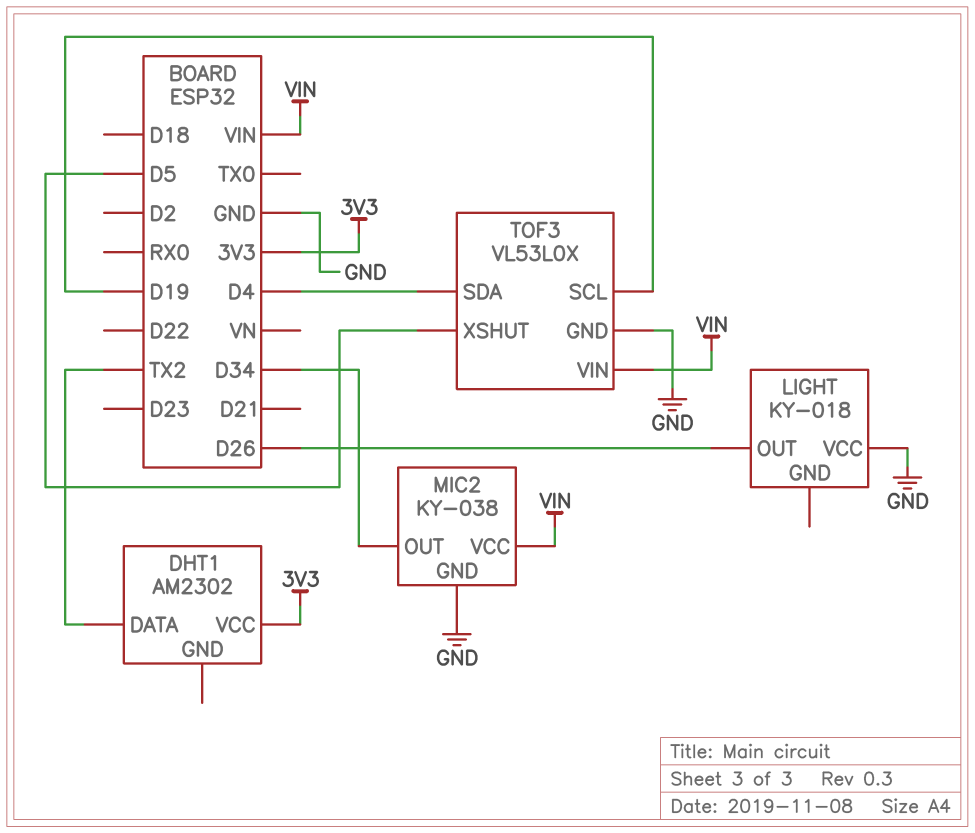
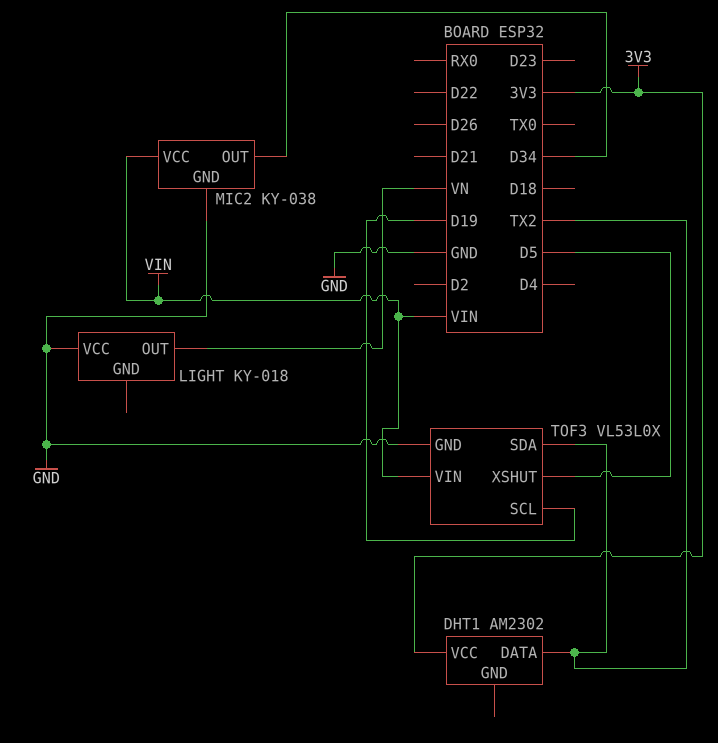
LIGHT pin OUT: D26 -> VN
TOF3 pin SDA: D4 -> TX2

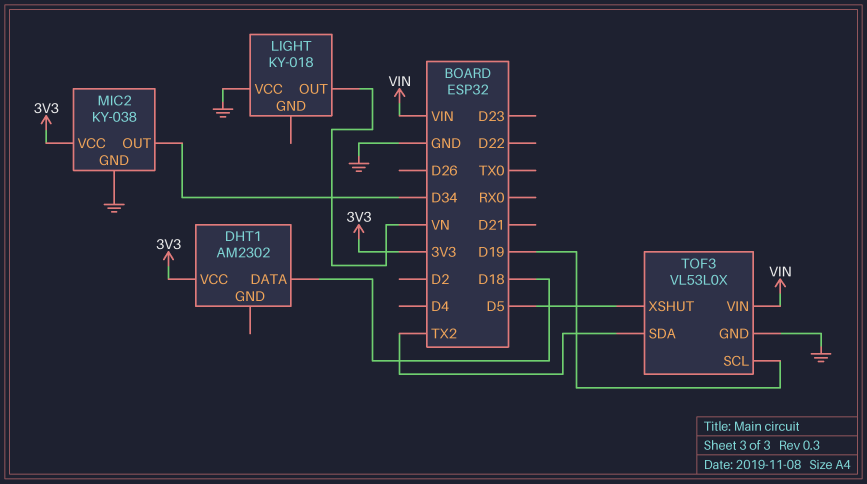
DHT1 pin DATA: TX2 -> D18
MIC2 pin VCC: VIN -> 3V3

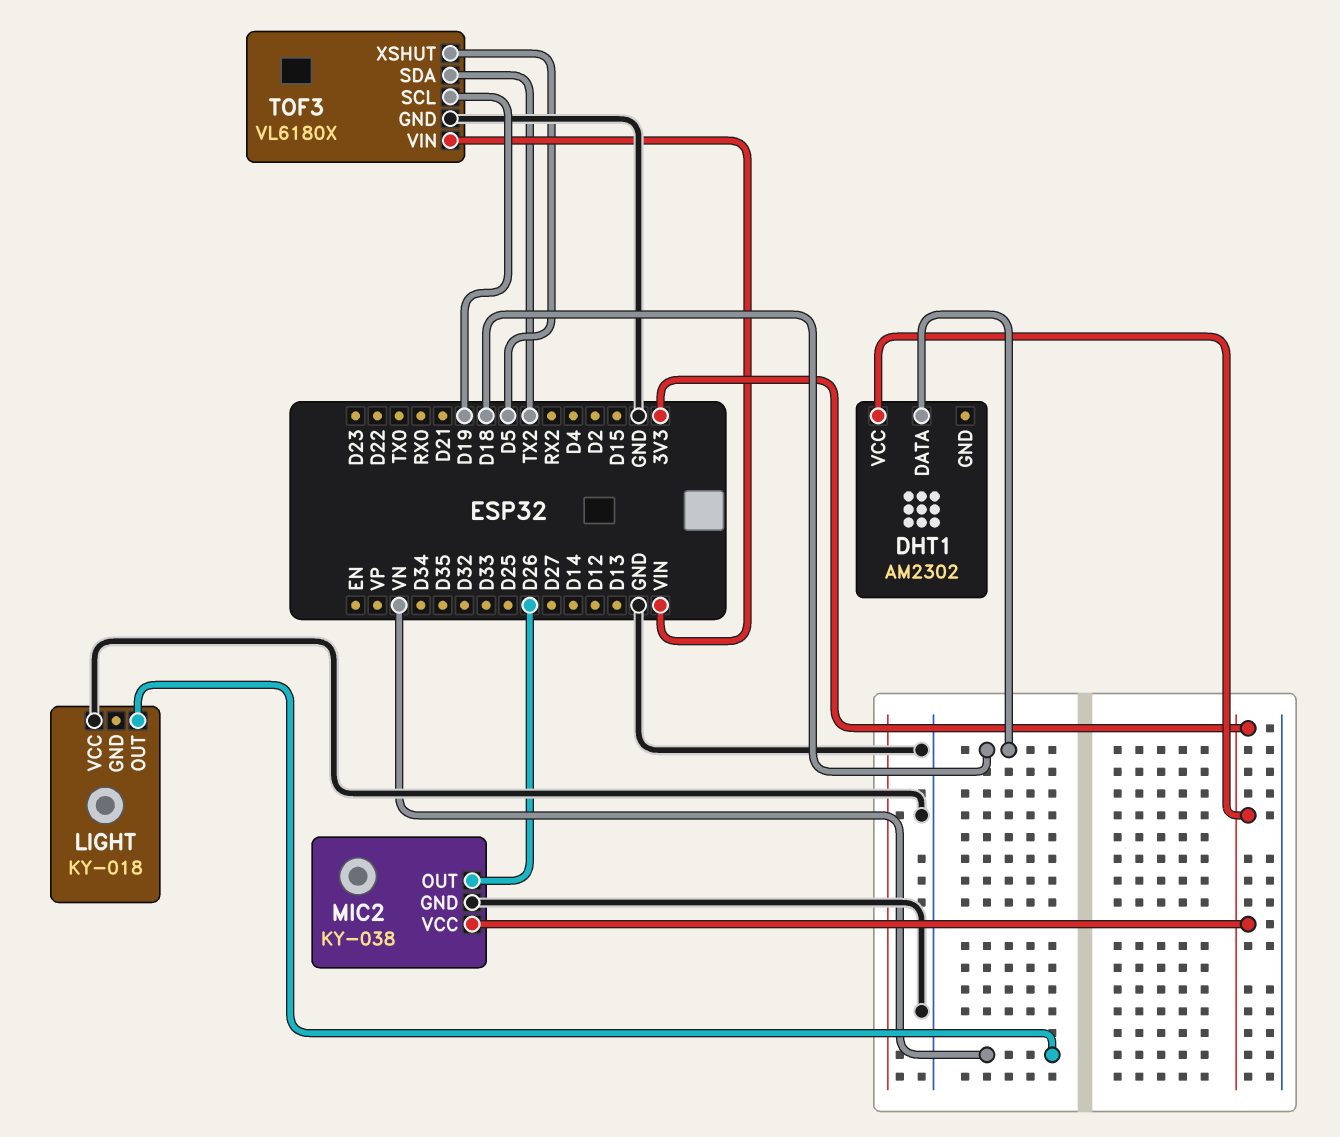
MIC2 pin OUT: D34 -> D26
TOF3: VL53L0X -> VL6180X

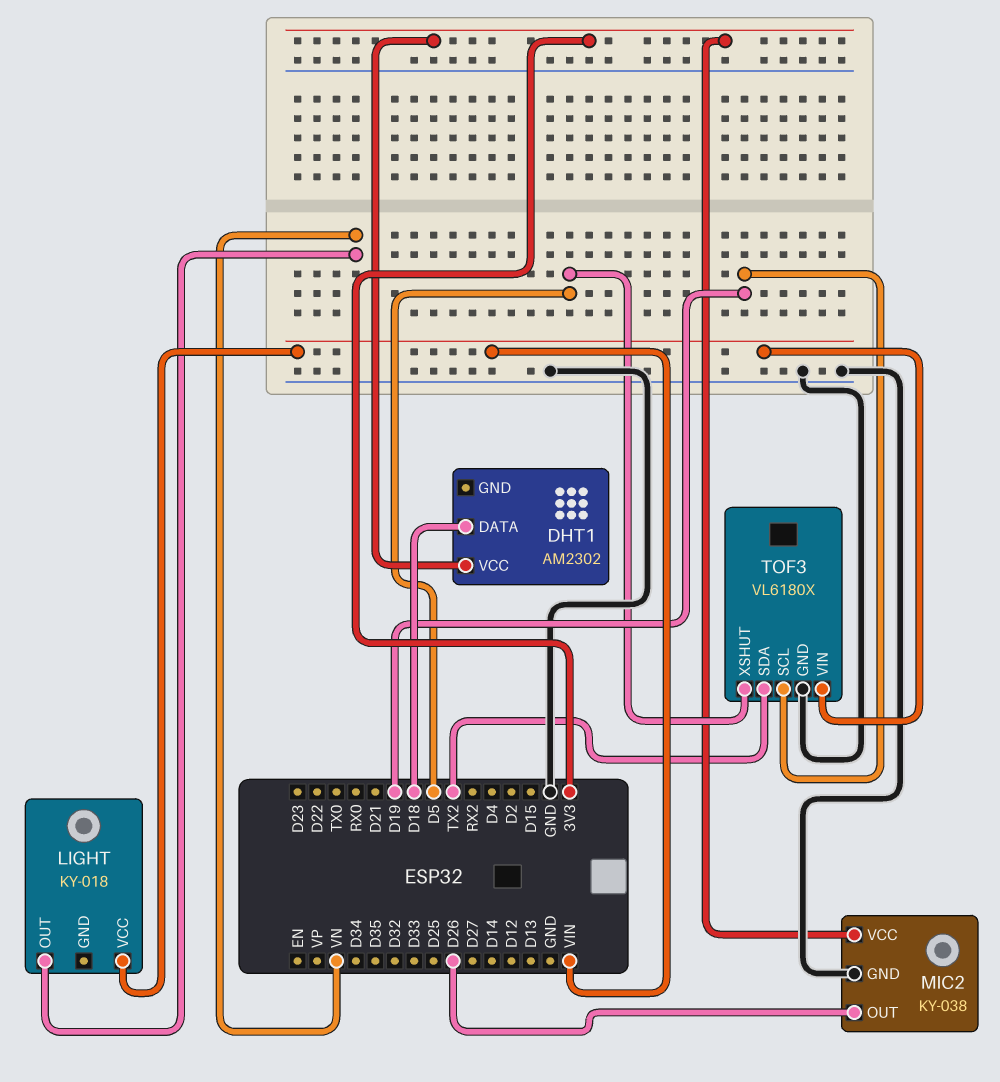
LIGHT pin VCC: GND -> VIN

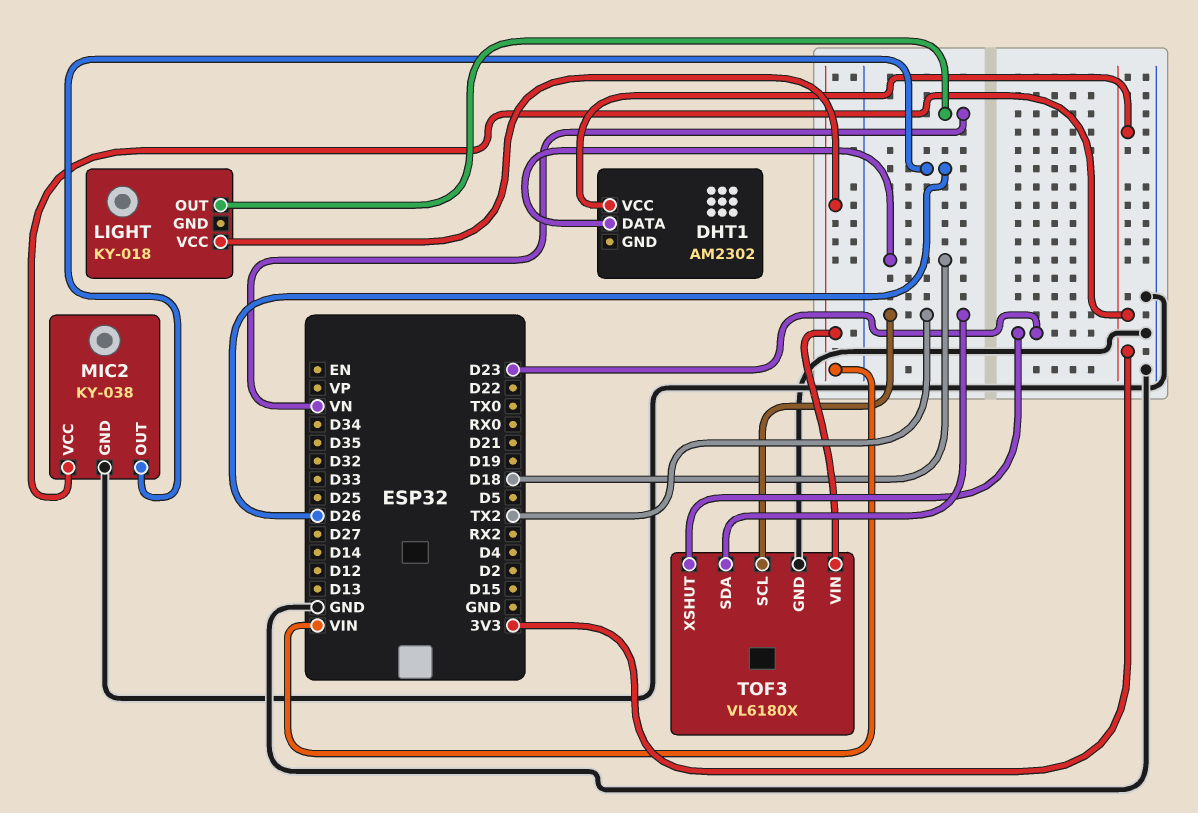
TOF3 pin SCL: D19 -> TX2
TOF3 pin XSHUT: D5 -> D23

